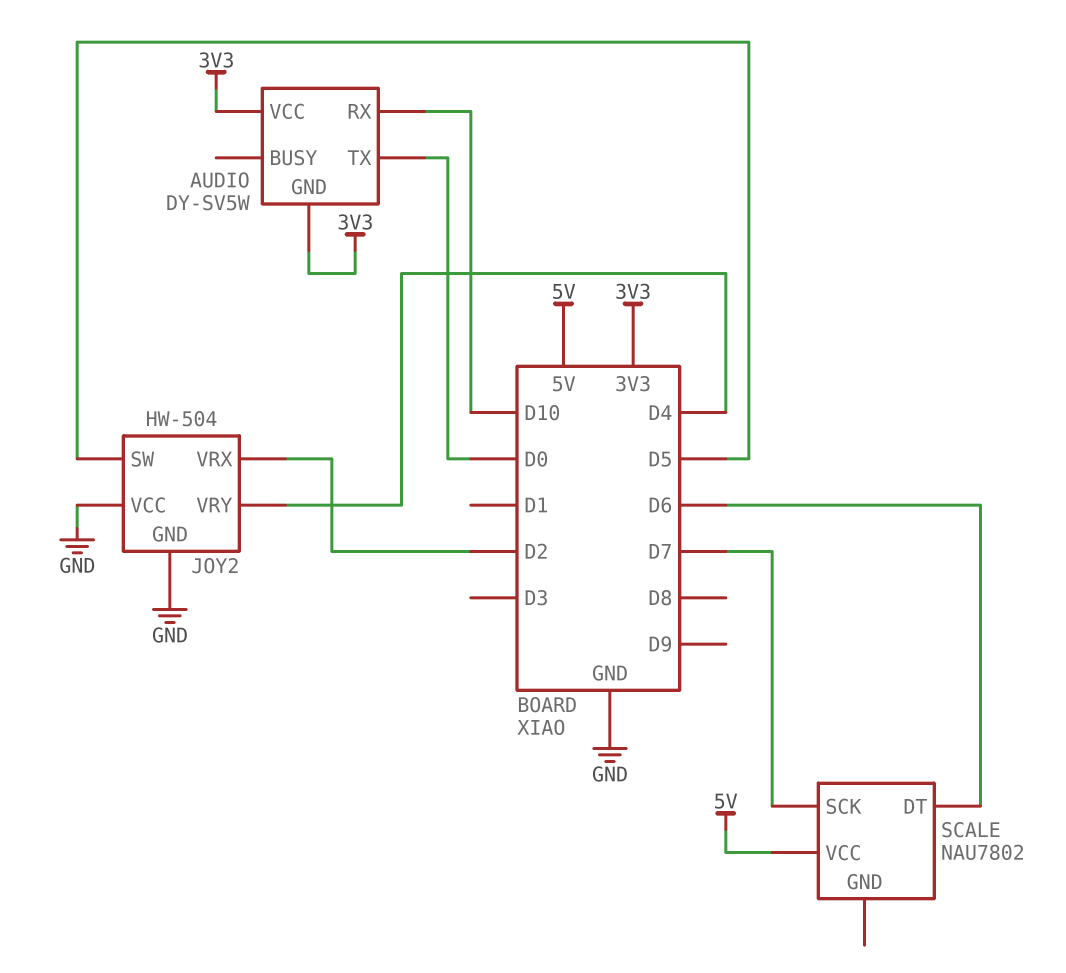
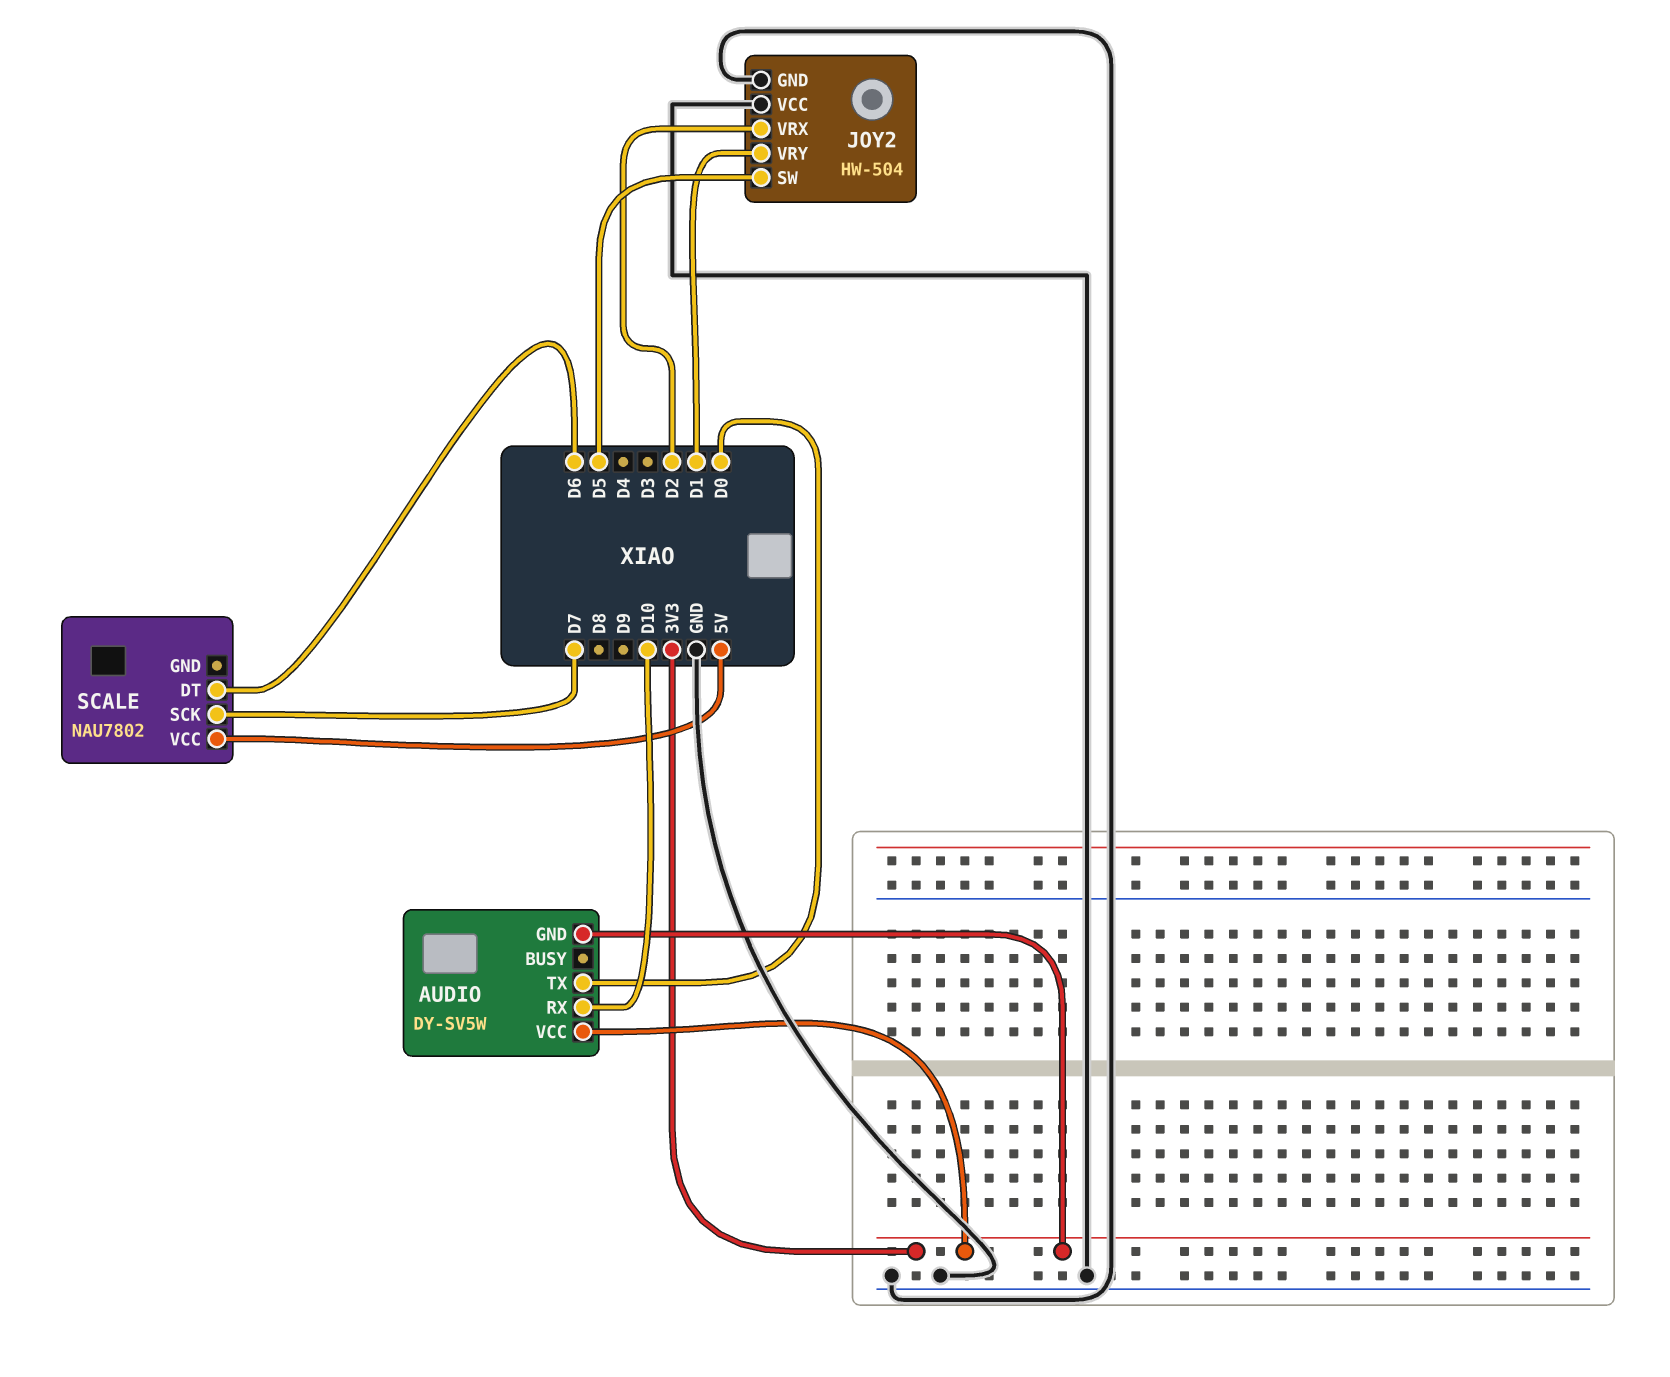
JOY2 pin VRY: D4 -> D1

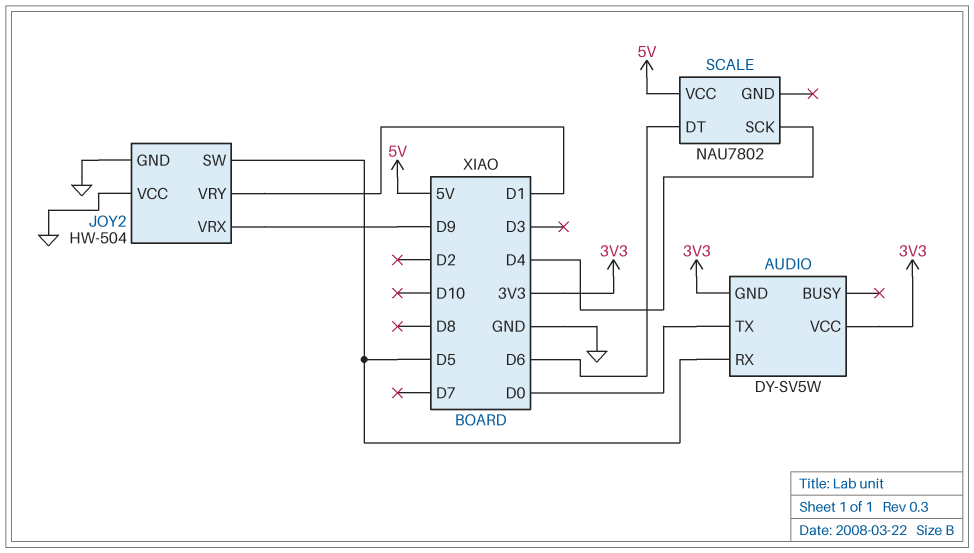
AUDIO pin RX: D10 -> D5
JOY2 pin VRX: D2 -> D9
SCALE pin SCK: D7 -> D4

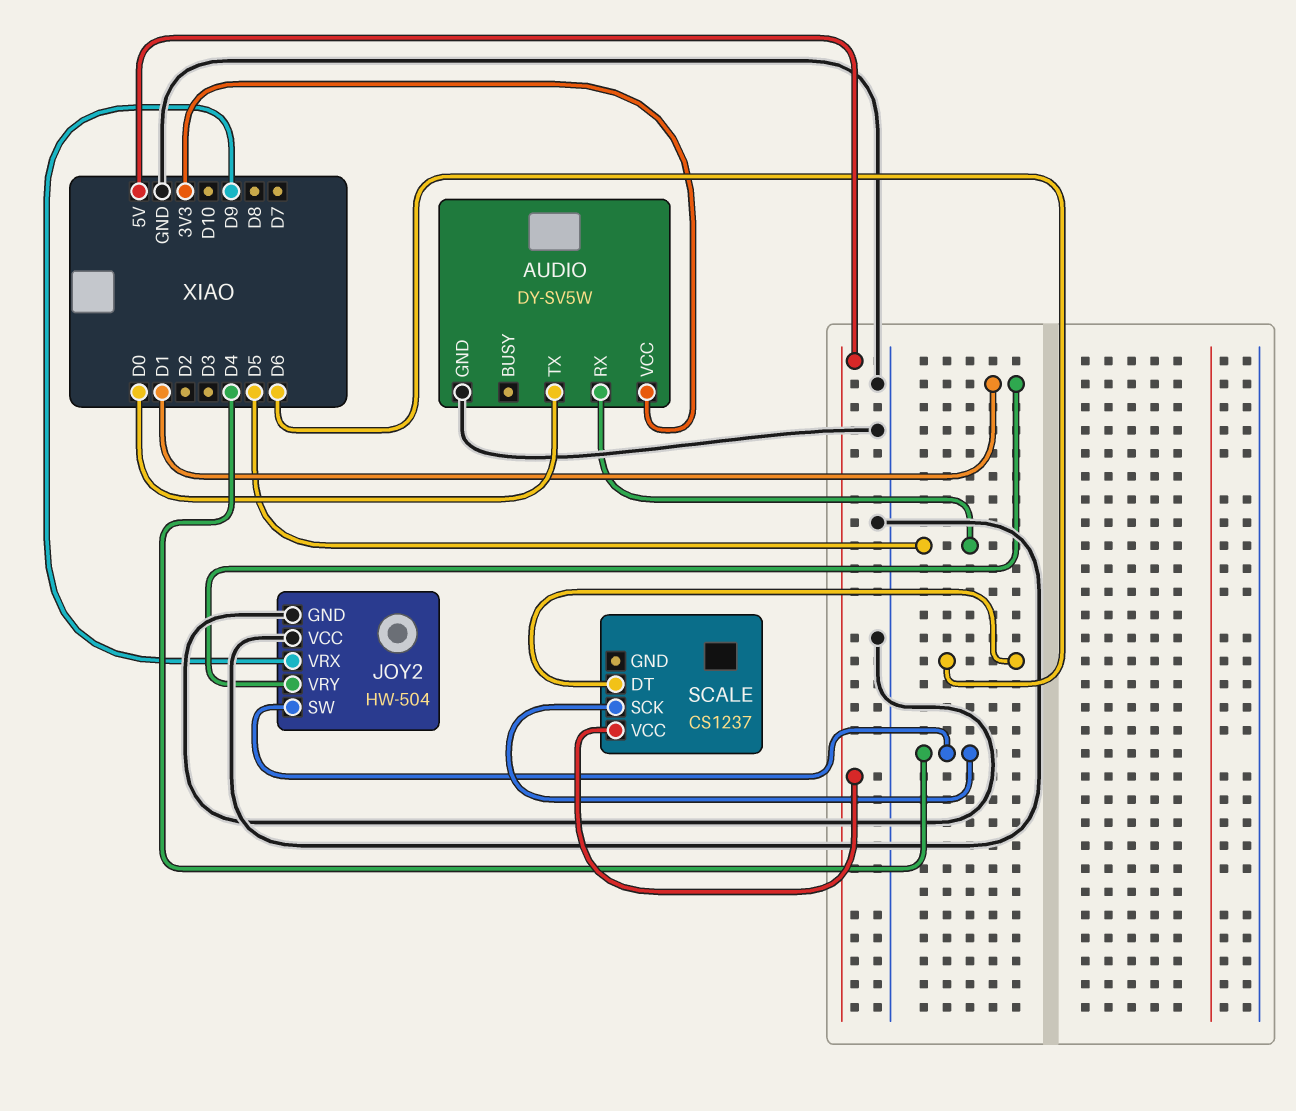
AUDIO pin GND: 3V3 -> GND
JOY2 pin SW: D5 -> D4
SCALE: NAU7802 -> CS1237

